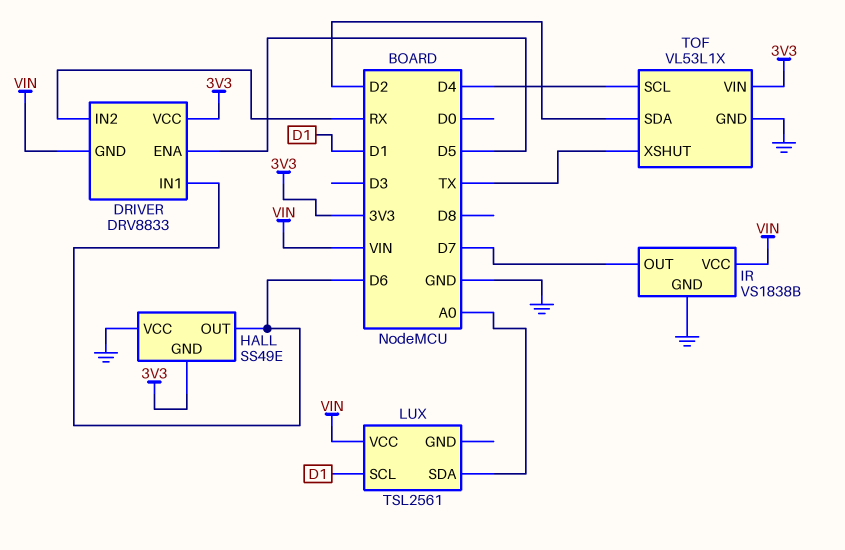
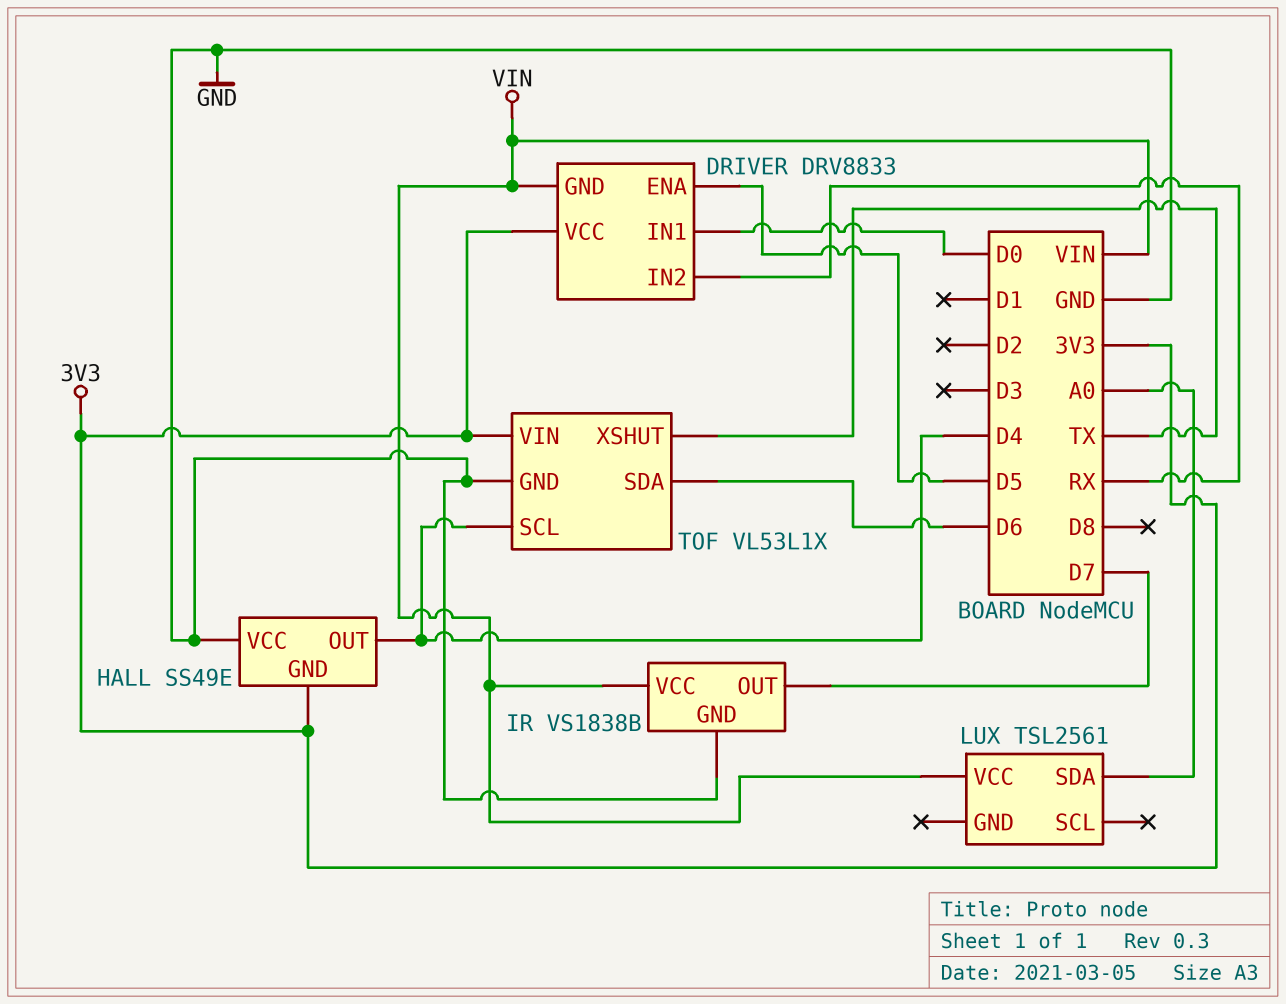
DRIVER pin IN1: D6 -> D0
HALL pin OUT: D6 -> D4
LUX pin SCL: D1 -> none
TOF pin SDA: D2 -> D6

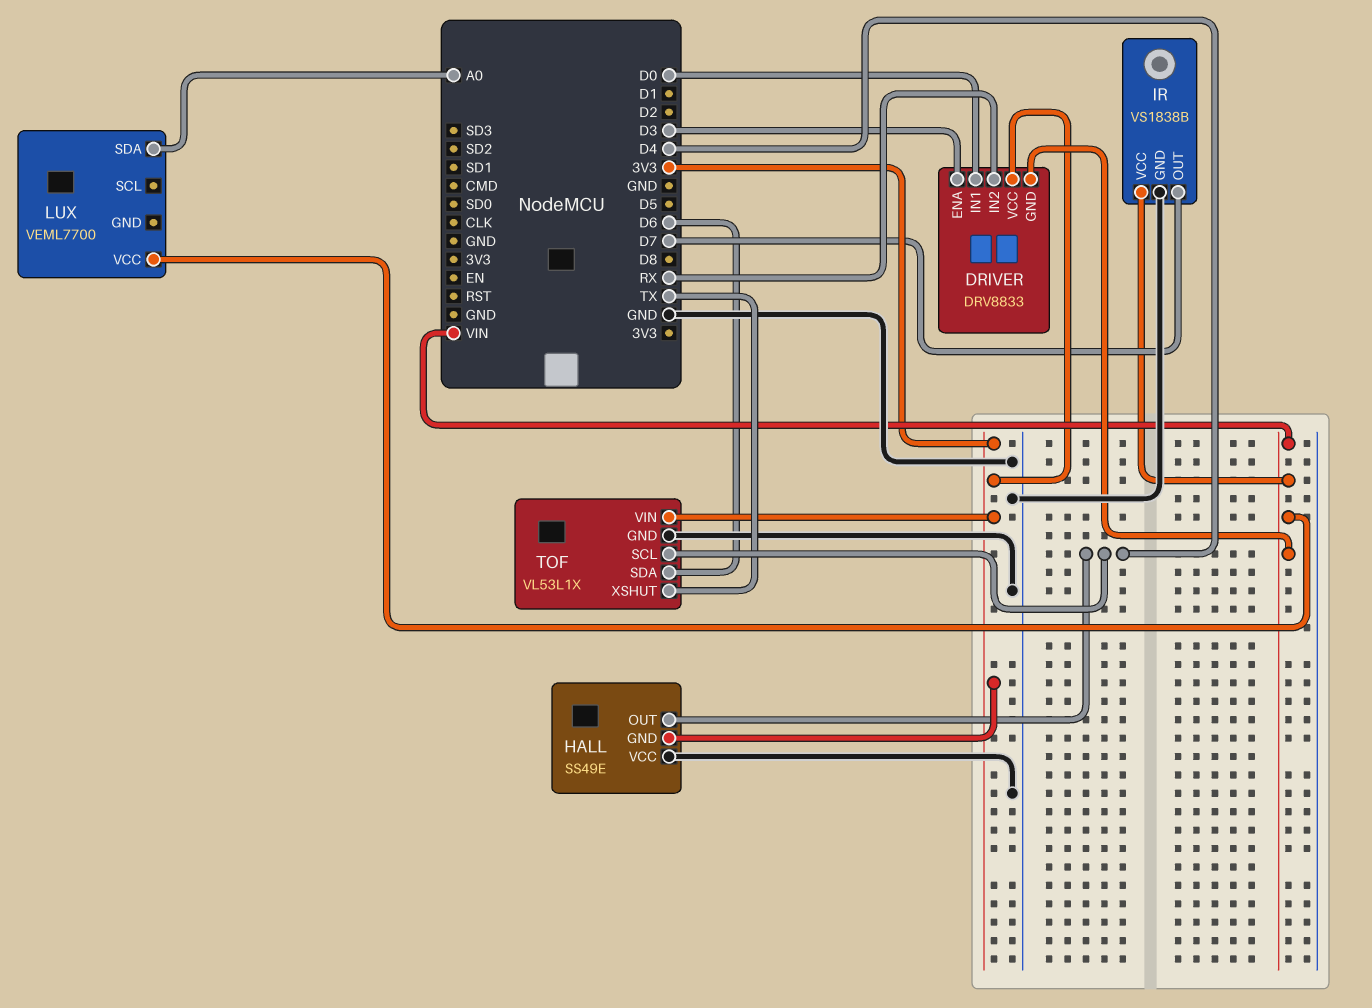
DRIVER pin ENA: D5 -> D3
LUX: TSL2561 -> VEML7700

